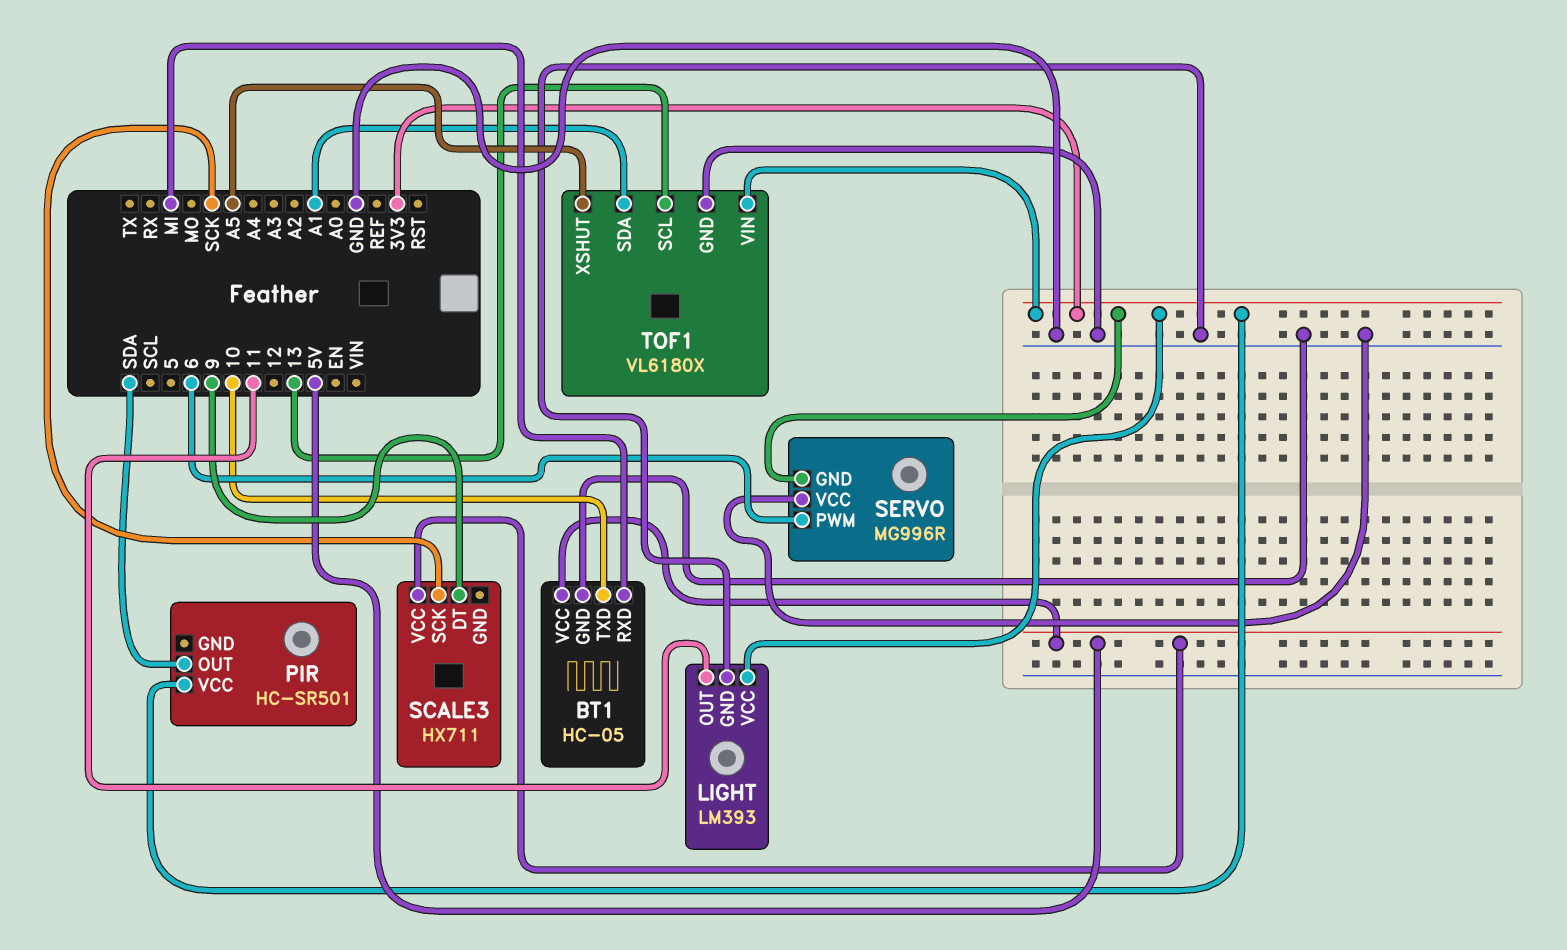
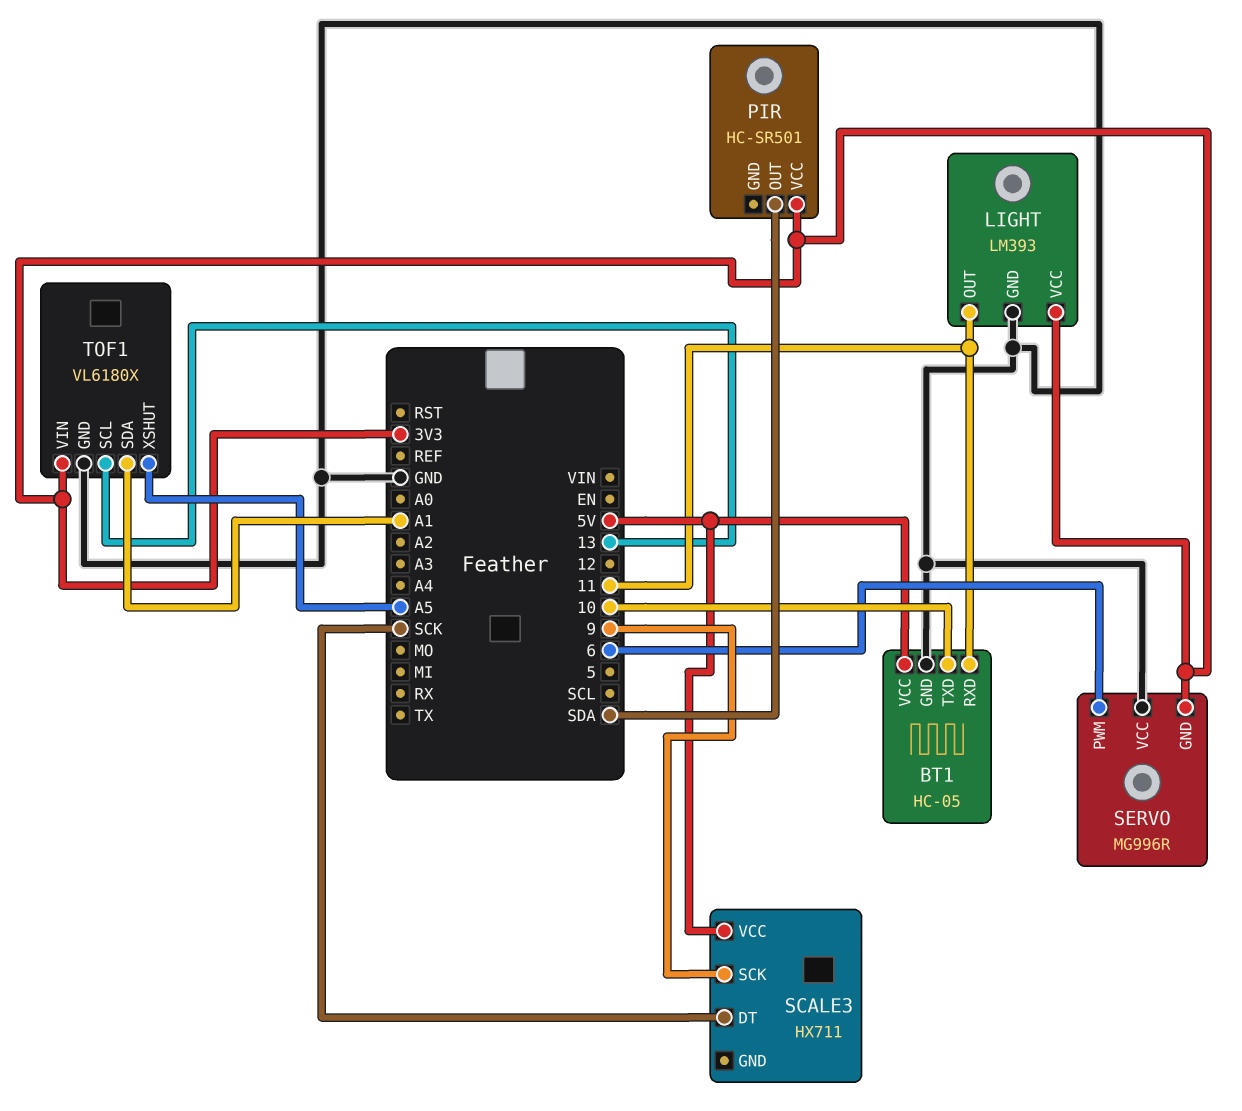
BT1 pin RXD: MI -> 11
SCALE3 pin DT: 9 -> SCK
SCALE3 pin SCK: SCK -> 9

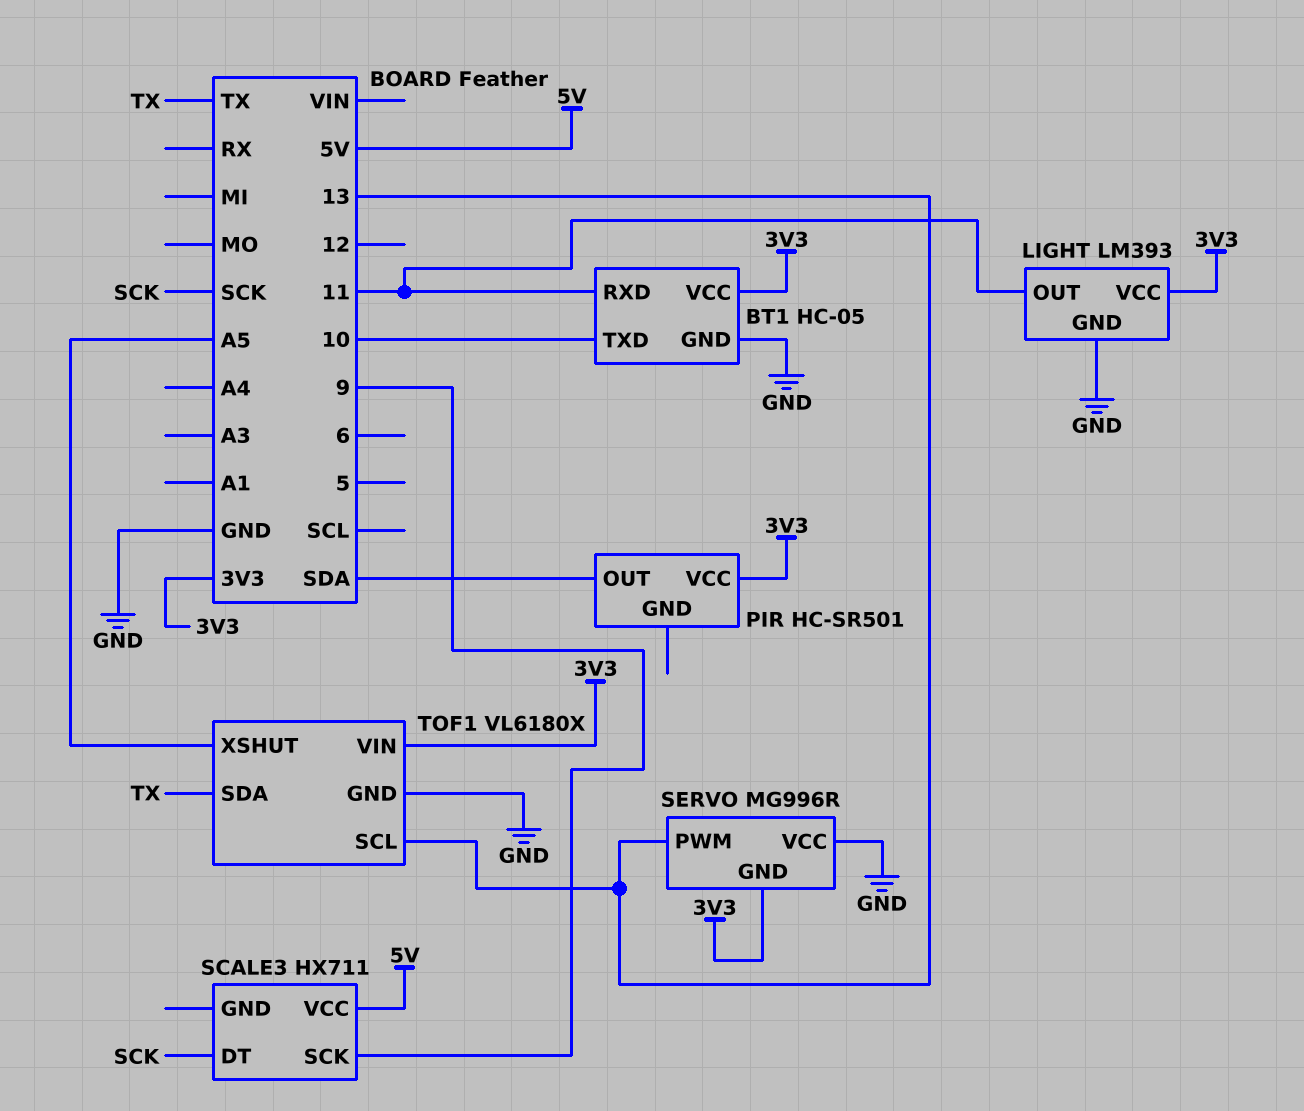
BT1 pin VCC: 5V -> 3V3
SERVO pin PWM: 6 -> 13
TOF1 pin SDA: A1 -> TX

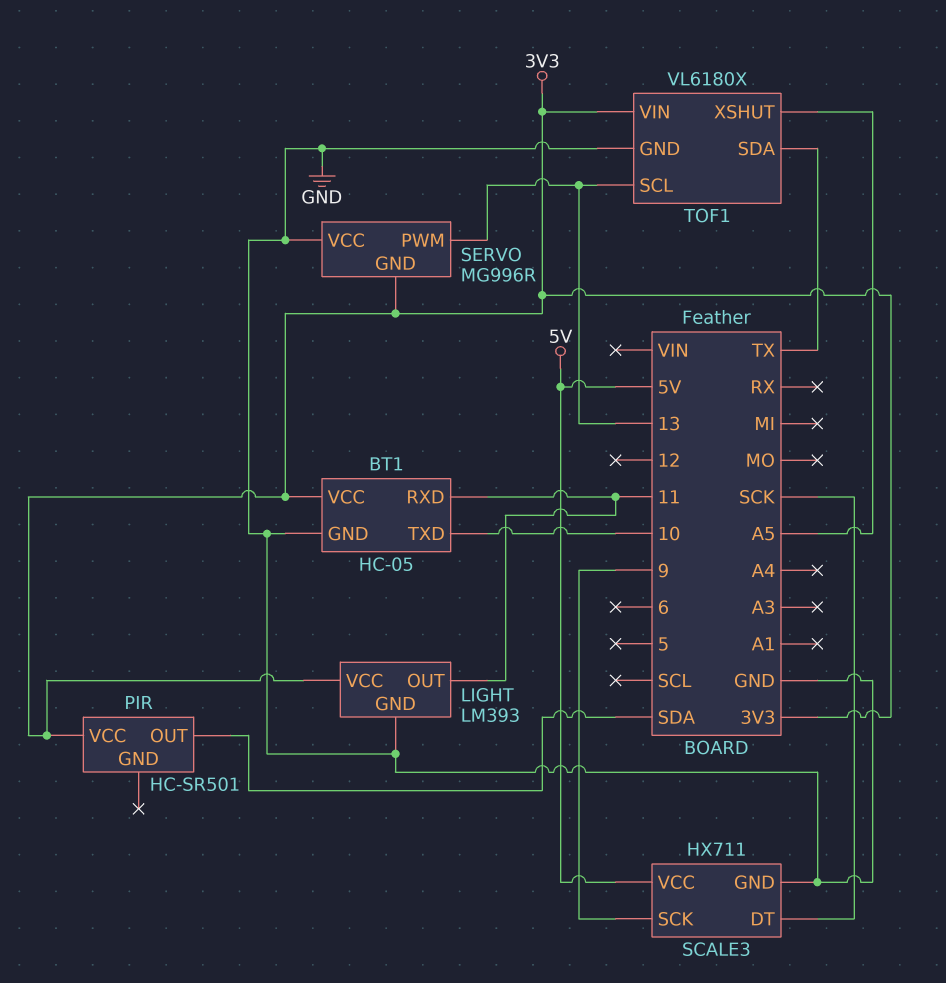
SCALE3 pin GND: none -> GND

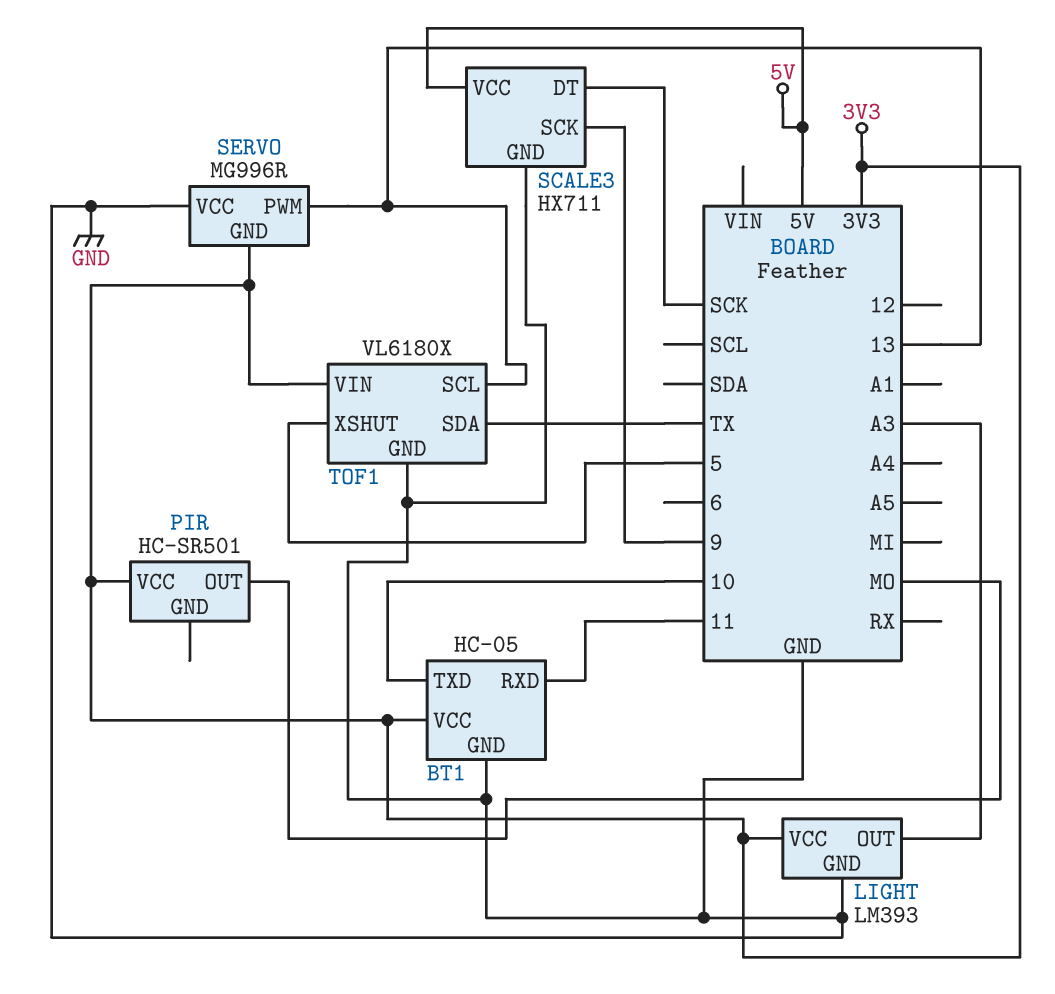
LIGHT pin OUT: 11 -> A3
PIR pin OUT: SDA -> MO
TOF1 pin XSHUT: A5 -> 5

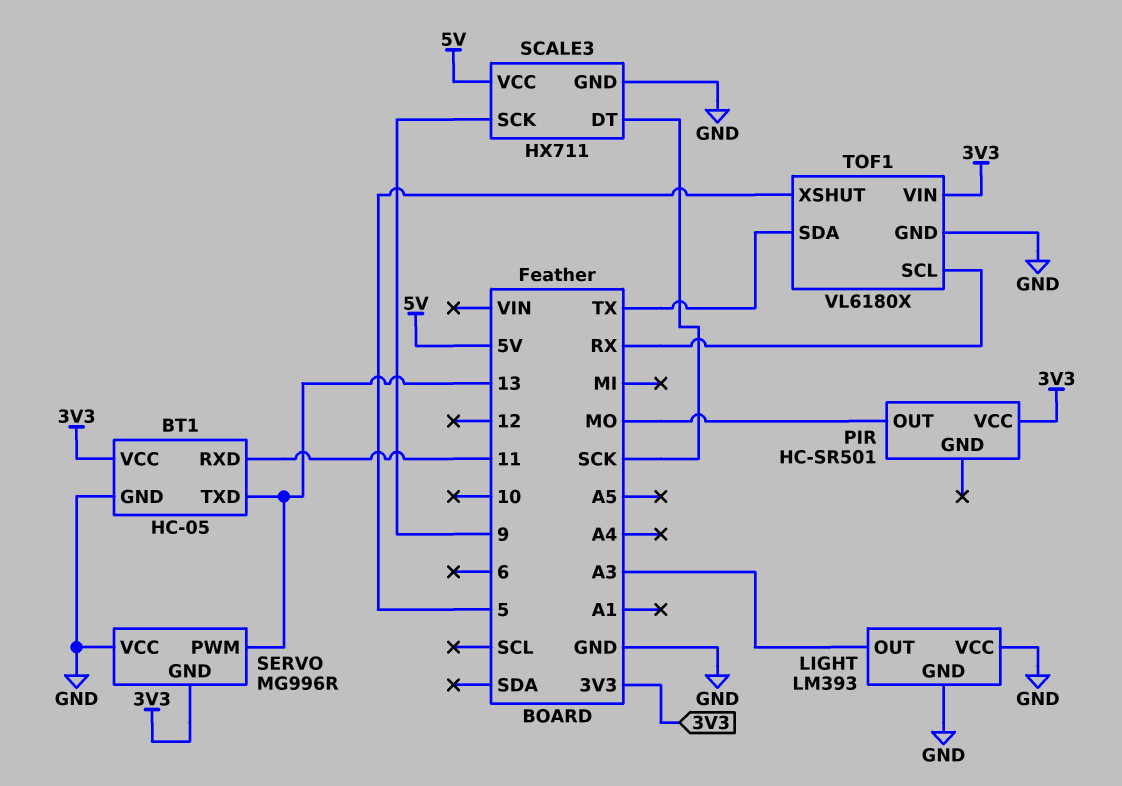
BT1 pin TXD: 10 -> 13
LIGHT pin VCC: 3V3 -> GND
TOF1 pin SCL: 13 -> RX

